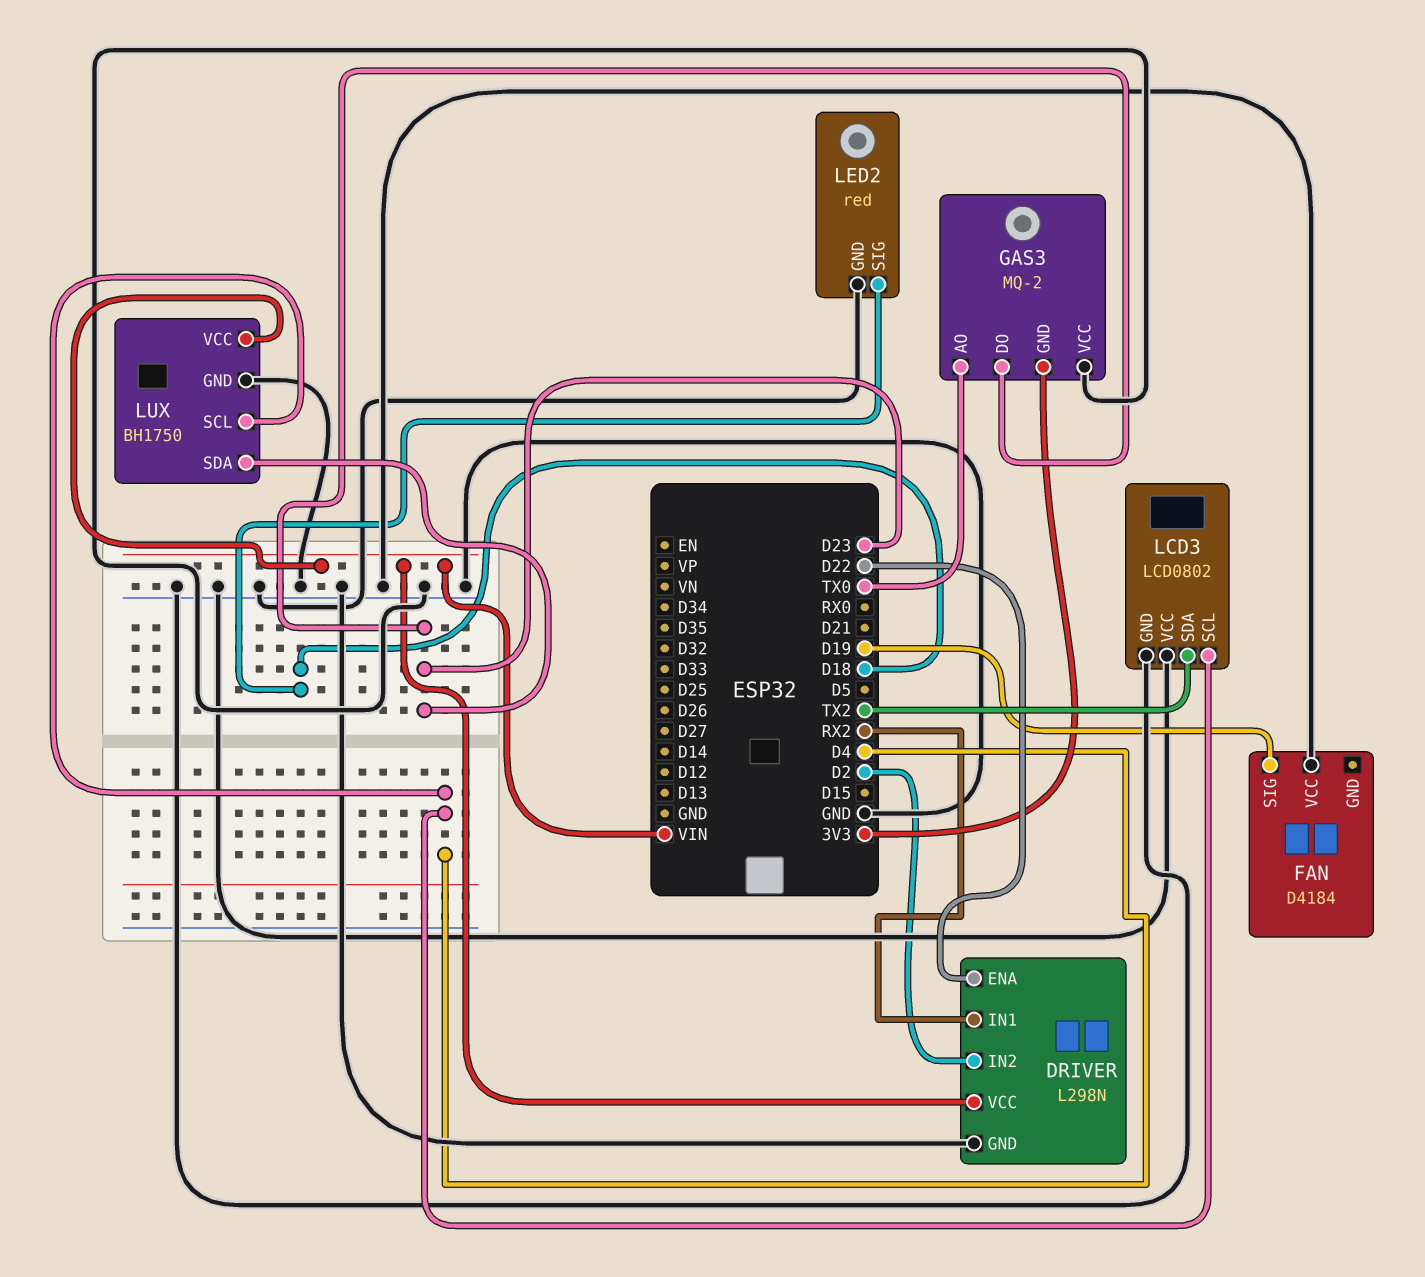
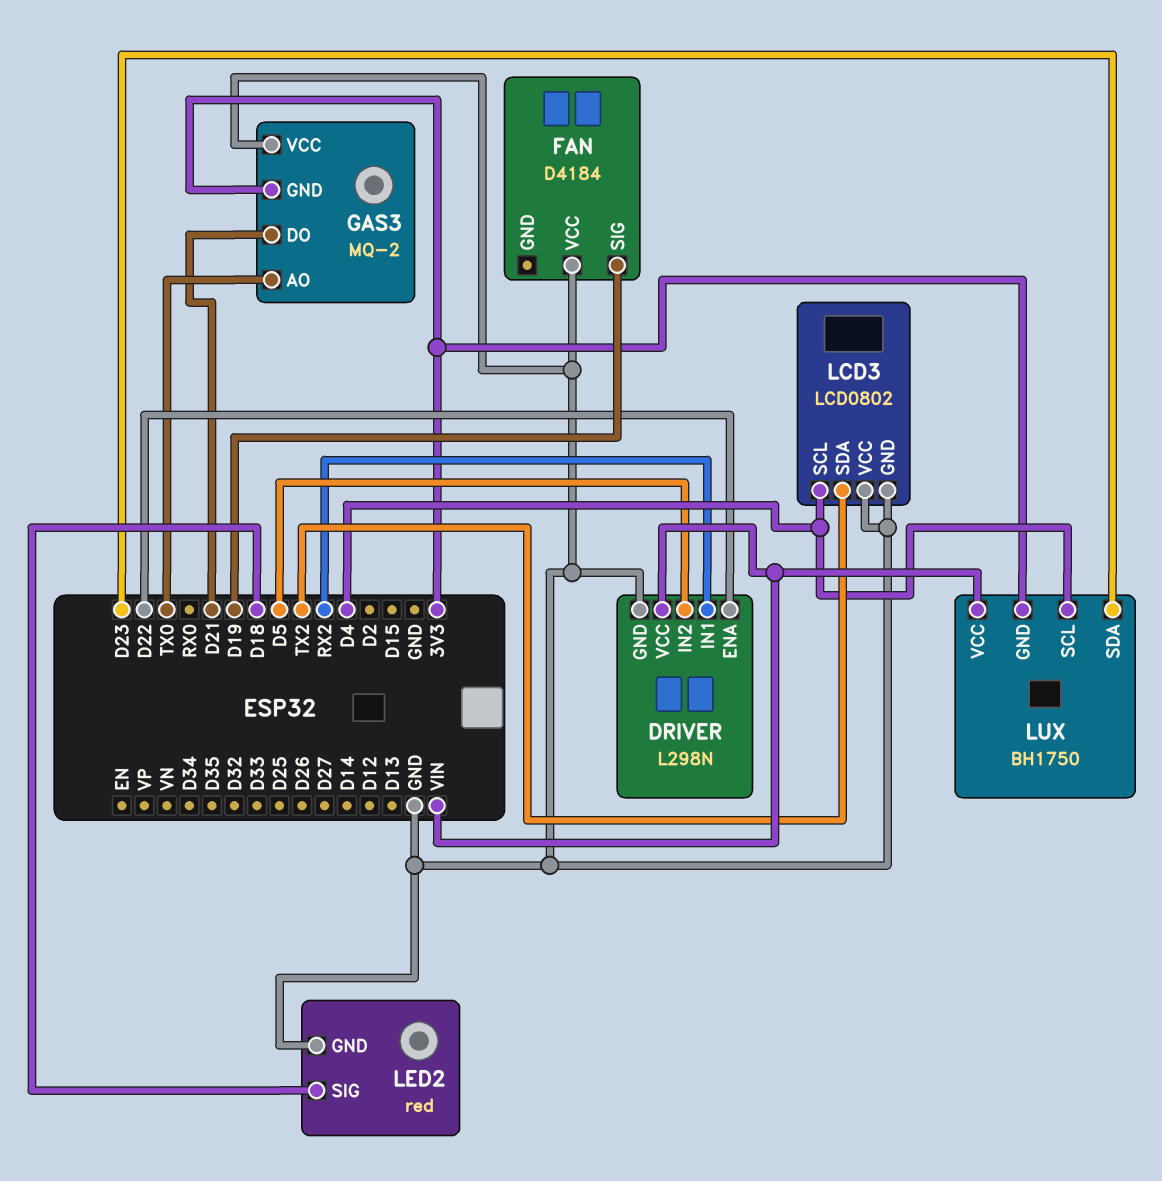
DRIVER pin IN2: D2 -> D5
GAS3 pin DO: D23 -> D21
LUX pin GND: GND -> 3V3

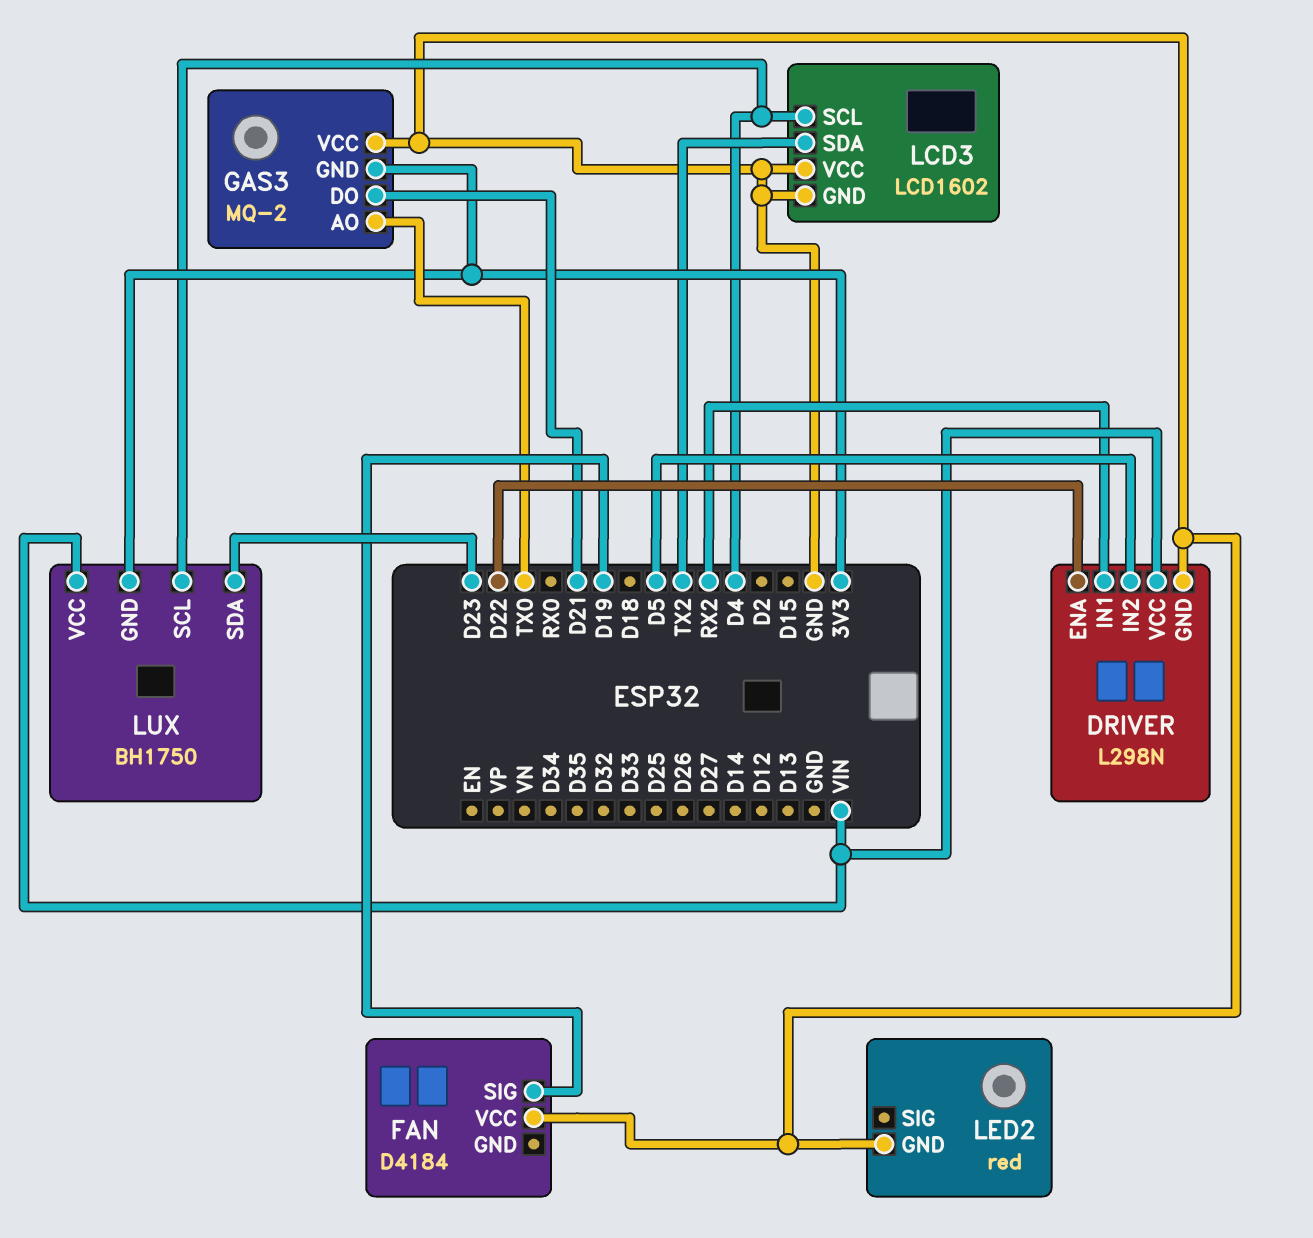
LCD3: LCD0802 -> LCD1602
LED2 pin SIG: D18 -> none

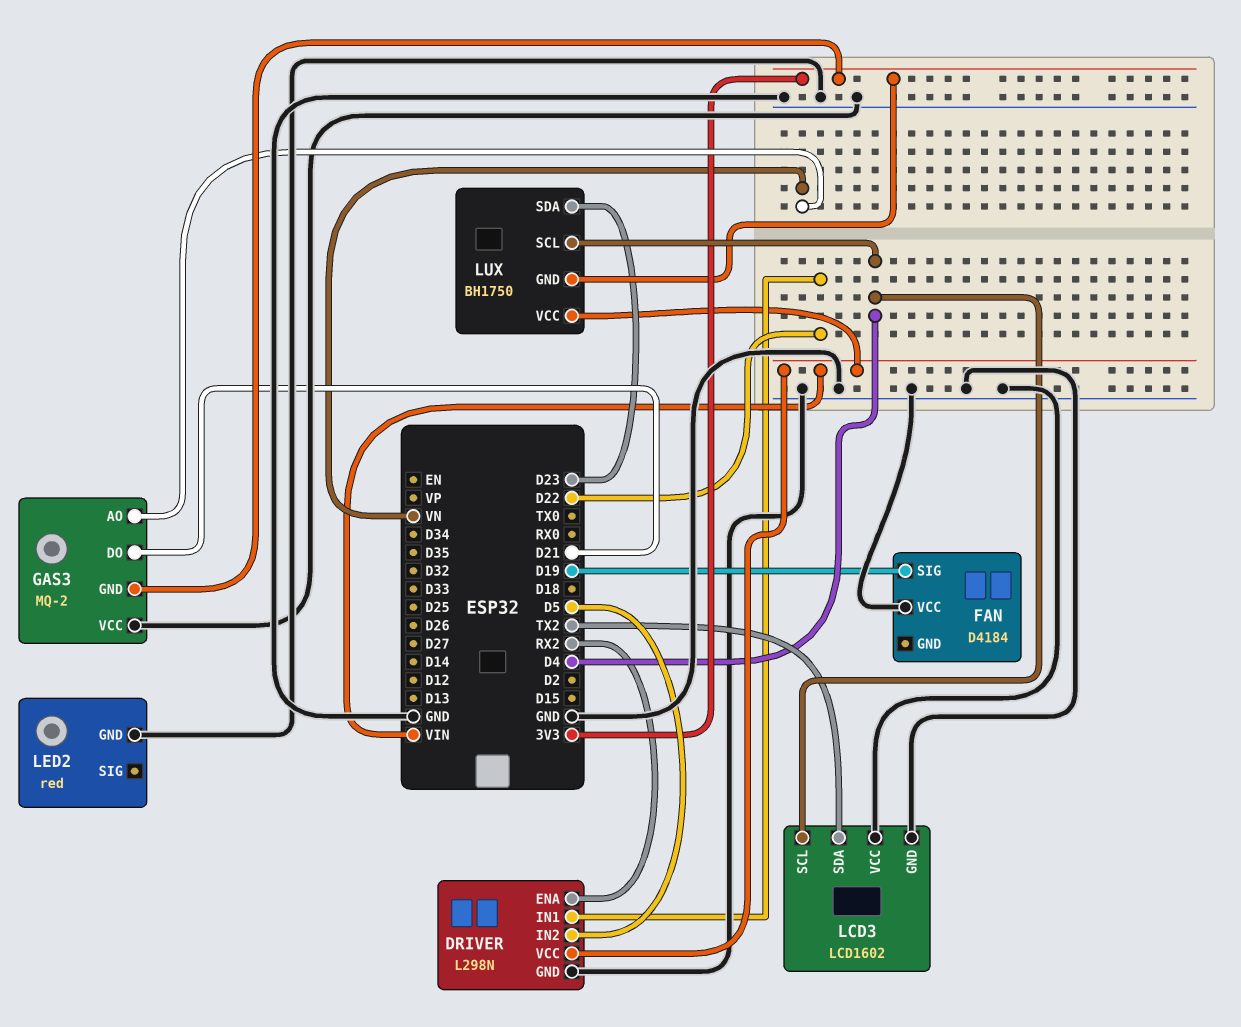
DRIVER pin ENA: D22 -> RX2
DRIVER pin IN1: RX2 -> D22
GAS3 pin AO: TX0 -> VN

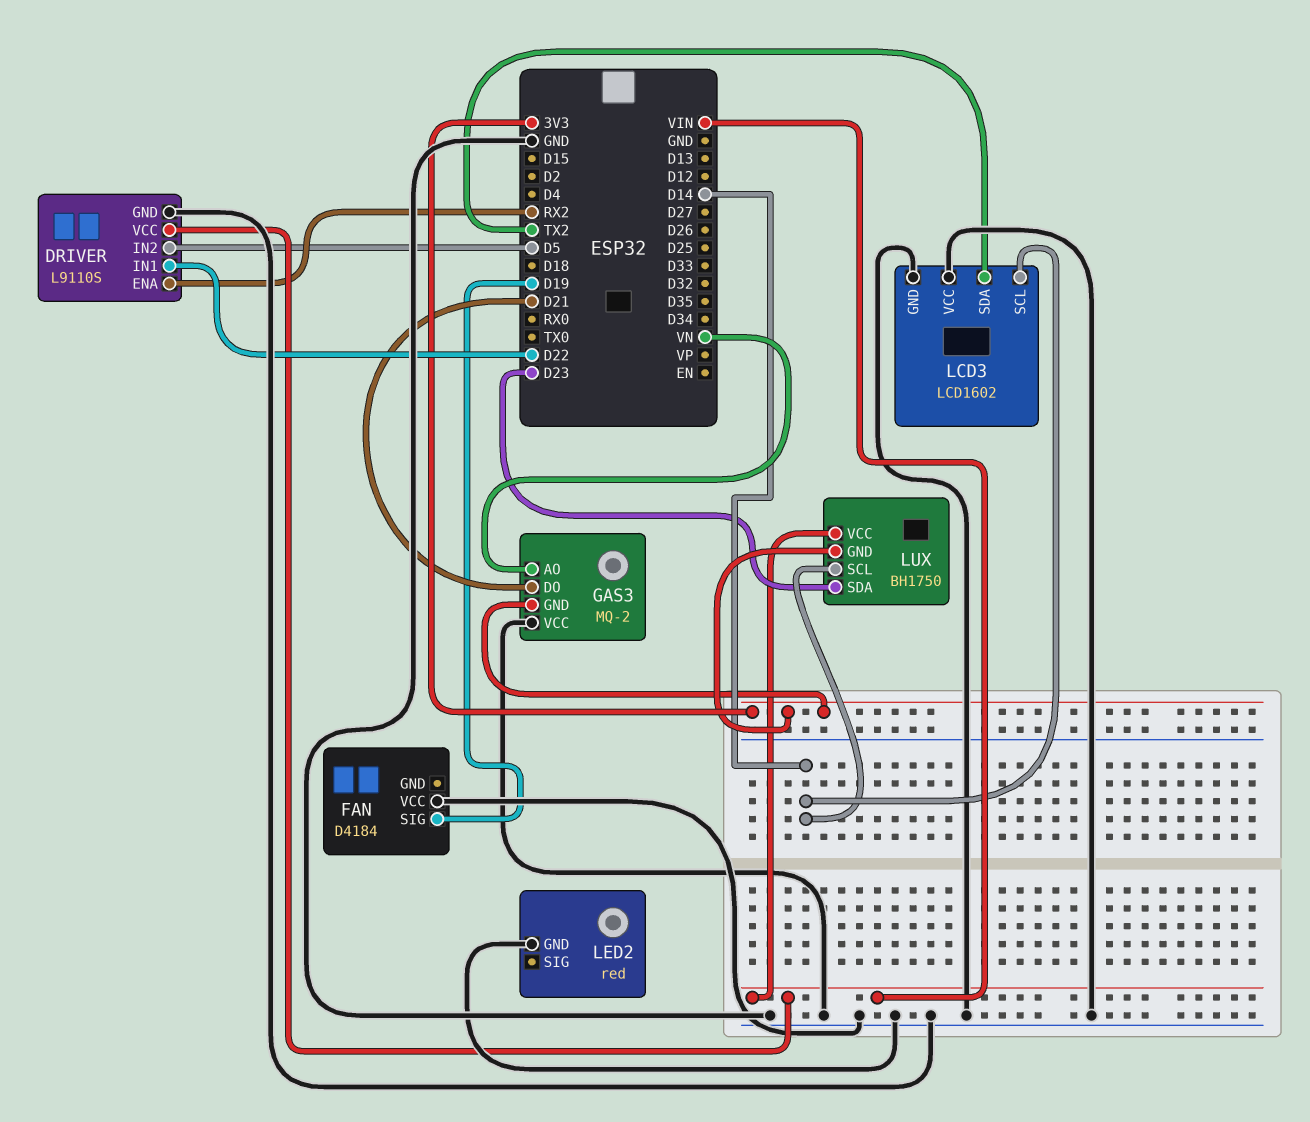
DRIVER: L298N -> L9110S
LCD3 pin SCL: D4 -> D14
LUX pin SCL: D4 -> D14

